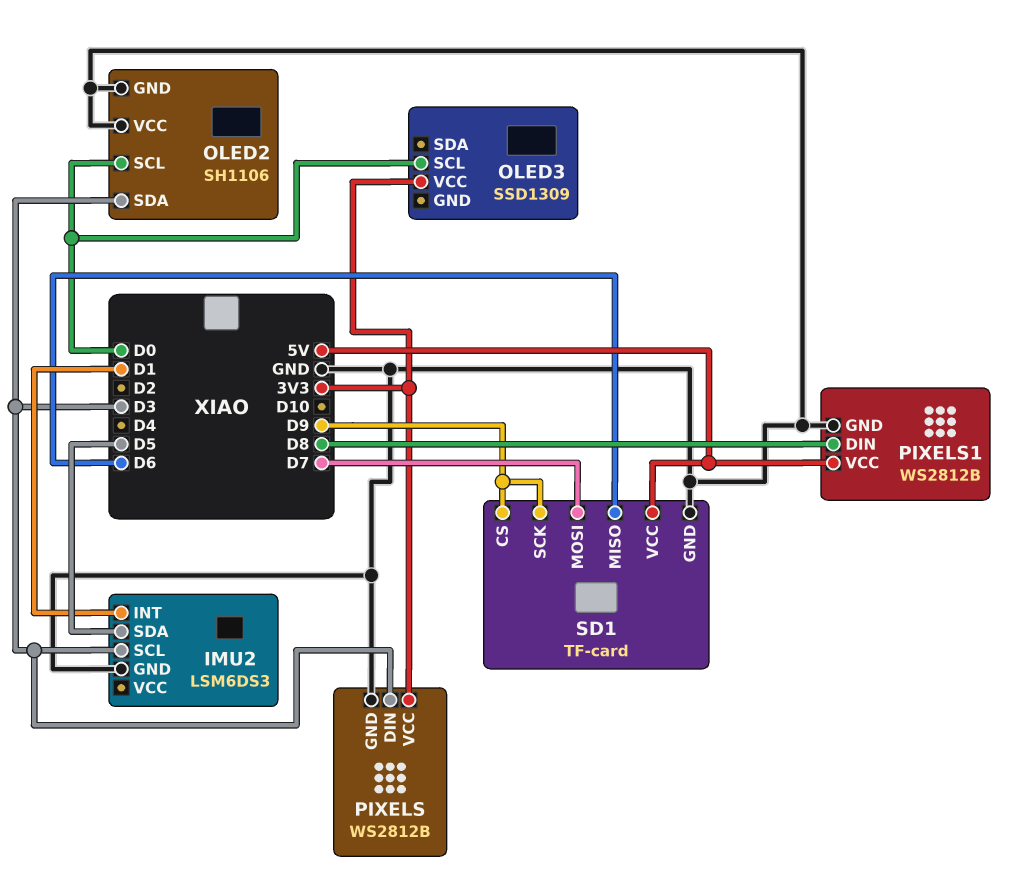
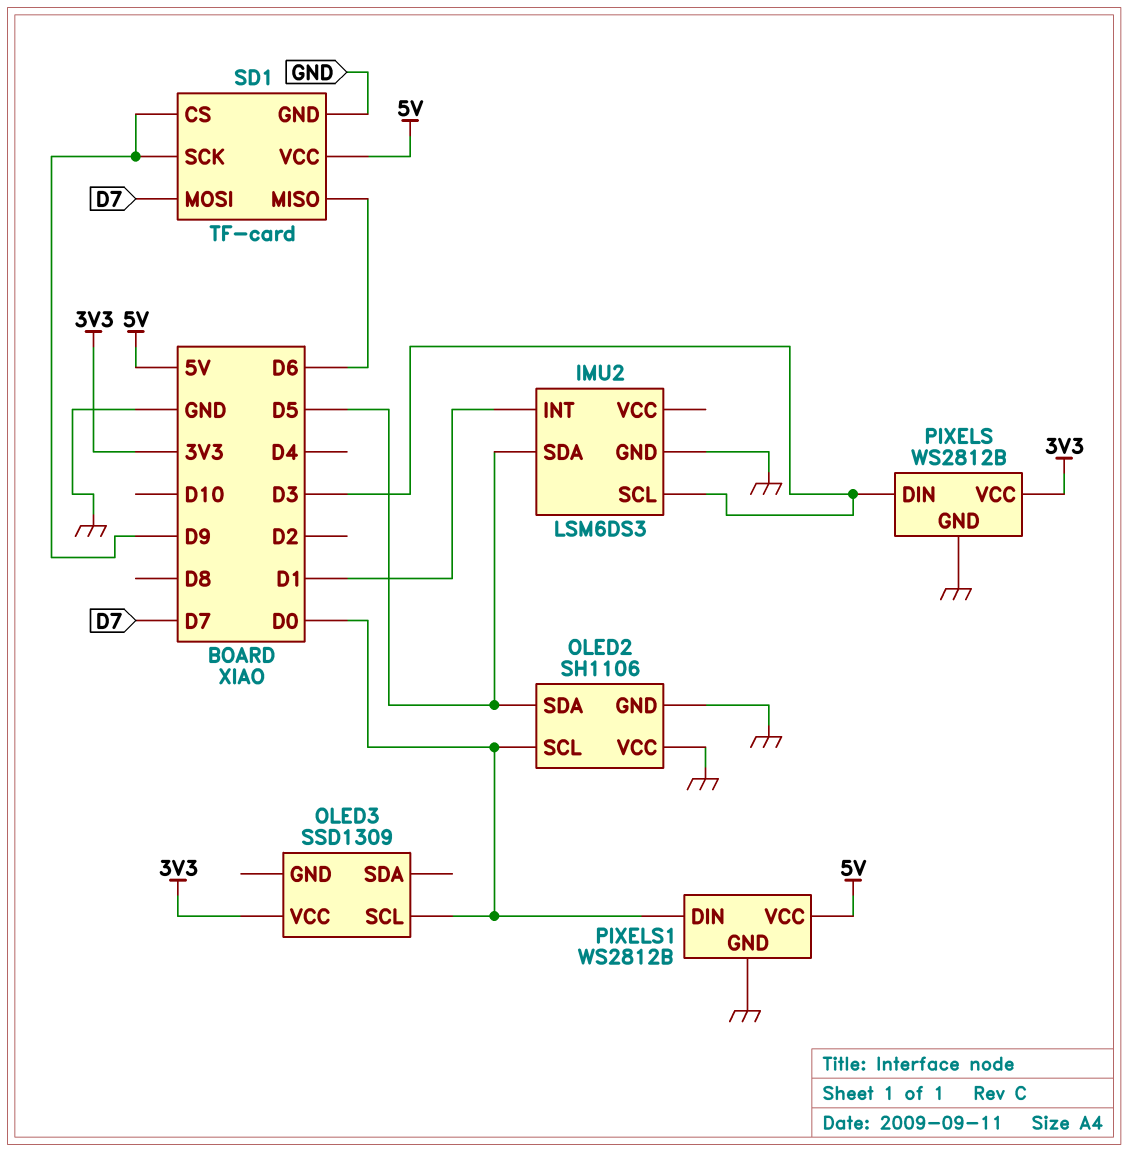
OLED2 pin SDA: D3 -> D5
PIXELS1 pin DIN: D8 -> D0

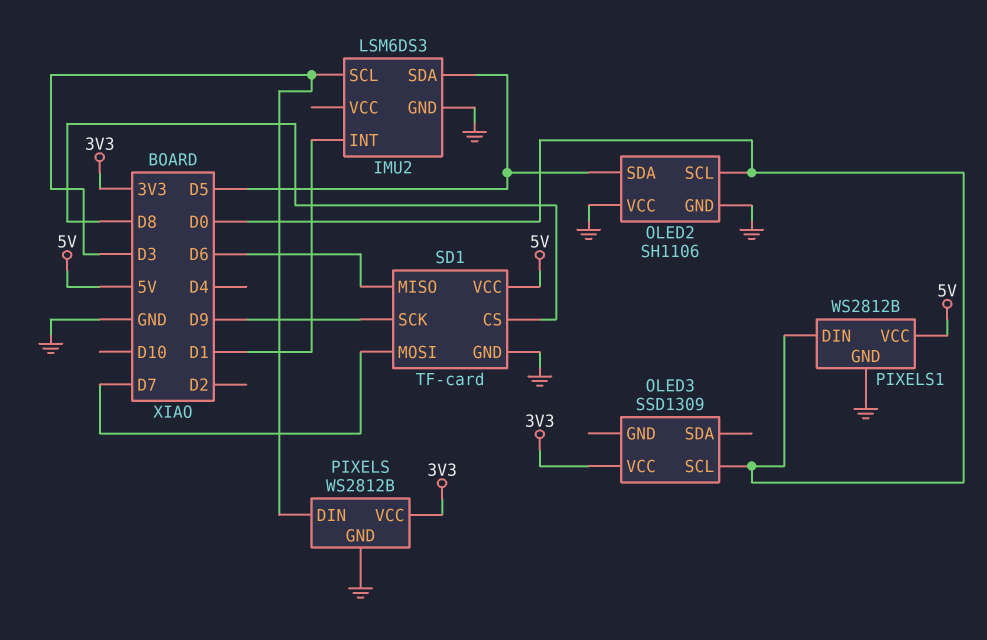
SD1 pin CS: D9 -> D8

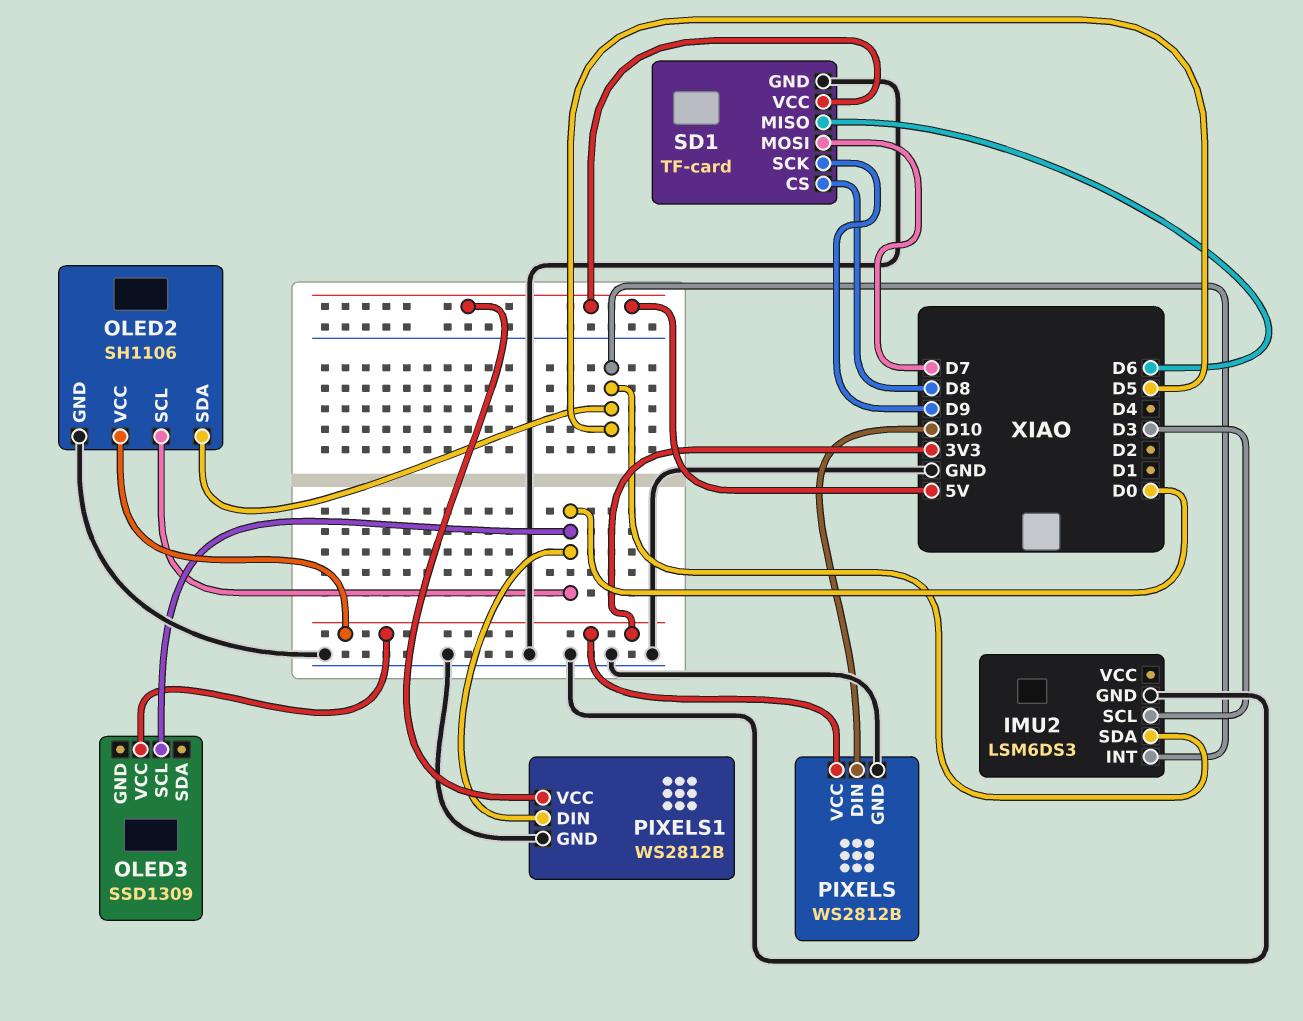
IMU2 pin INT: D1 -> D5
OLED2 pin VCC: GND -> 3V3
PIXELS pin DIN: D3 -> D10

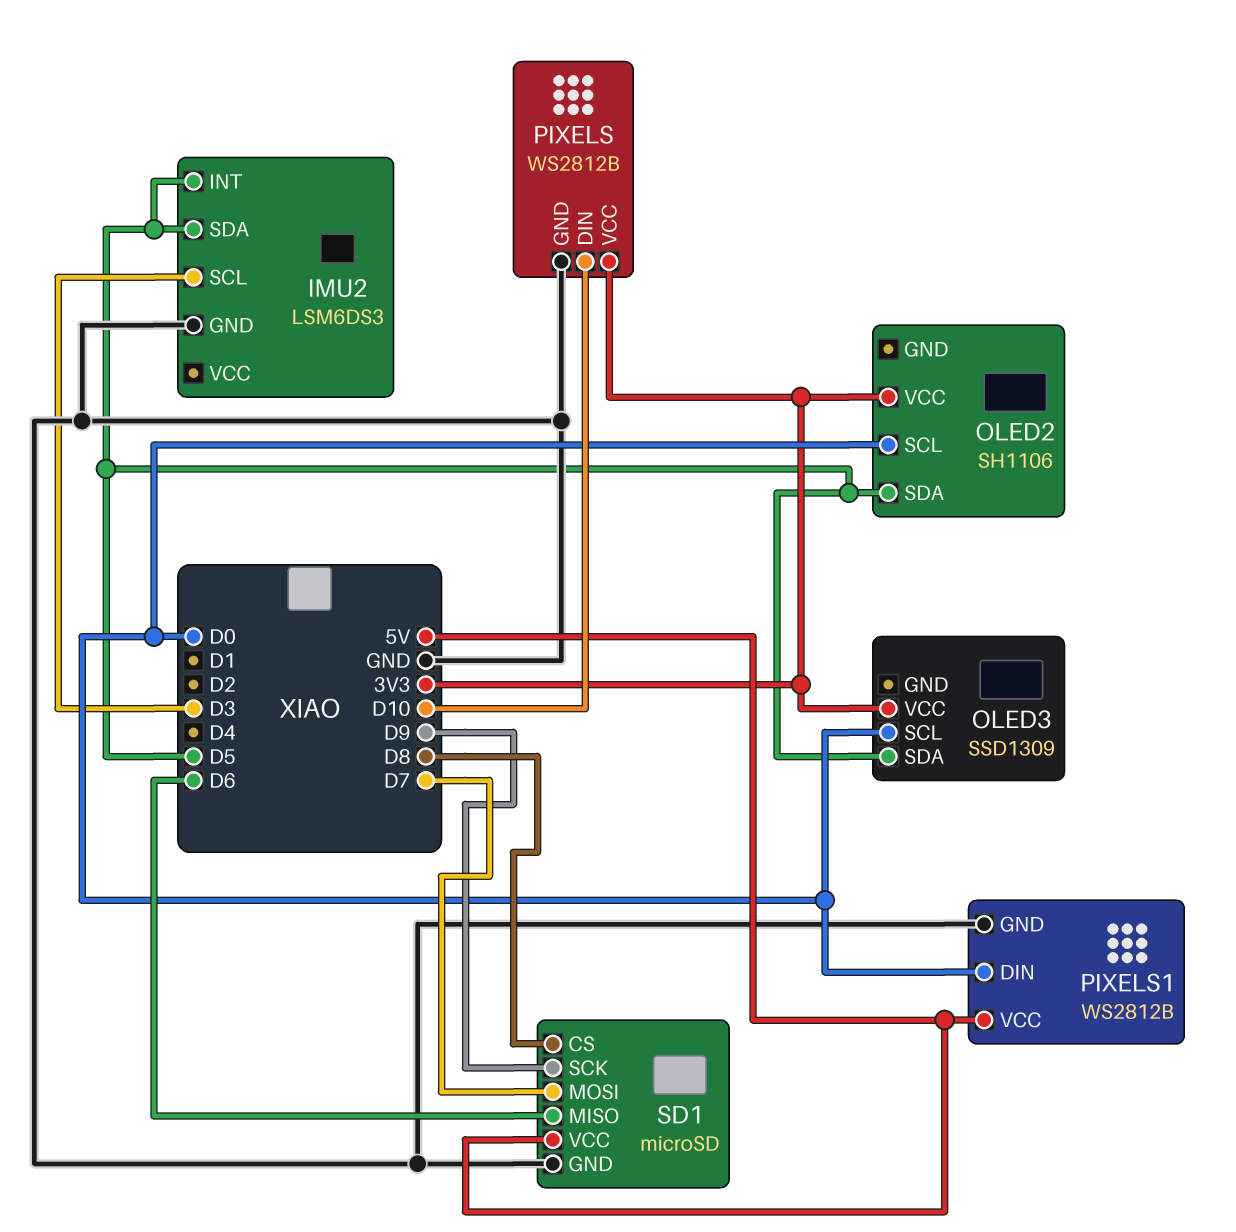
OLED2 pin GND: GND -> none
OLED3 pin SDA: none -> D5
SD1: TF-card -> microSD

